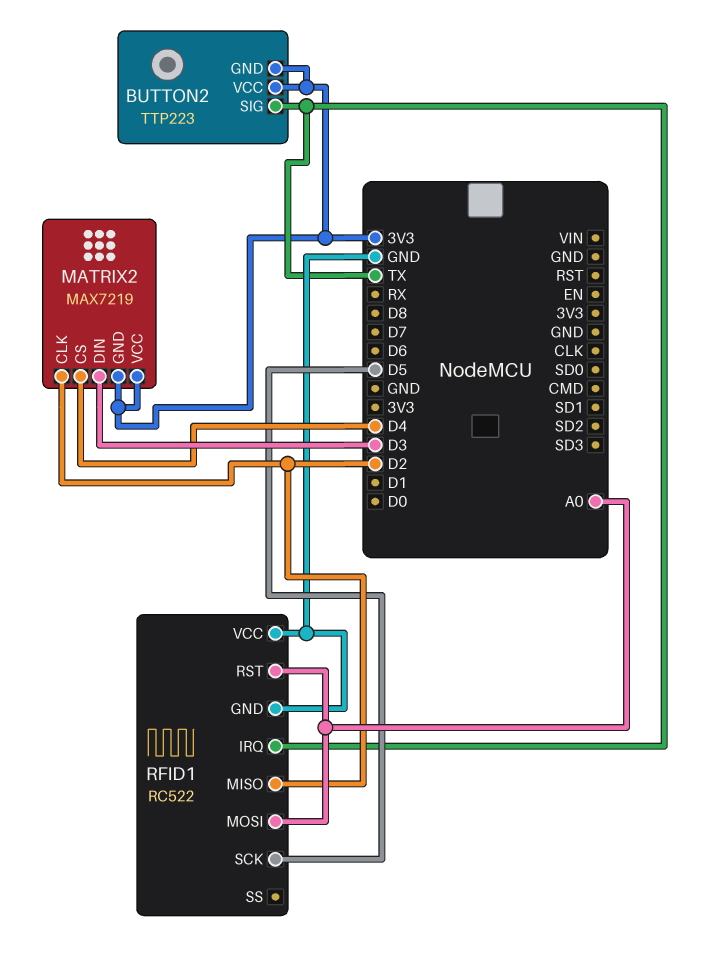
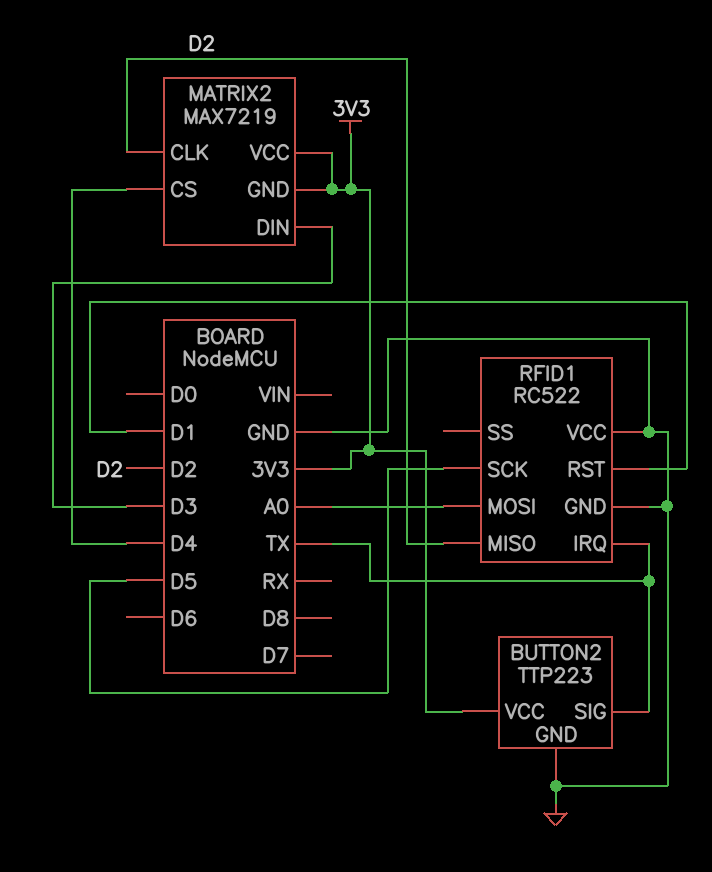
BUTTON2 pin GND: 3V3 -> GND
RFID1 pin RST: A0 -> D1

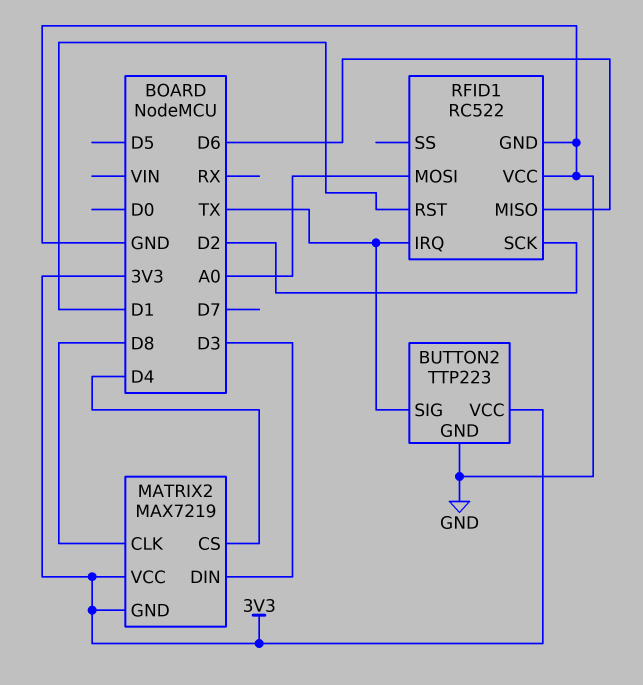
MATRIX2 pin CLK: D2 -> D8
RFID1 pin MISO: D2 -> D6
RFID1 pin SCK: D5 -> D2

